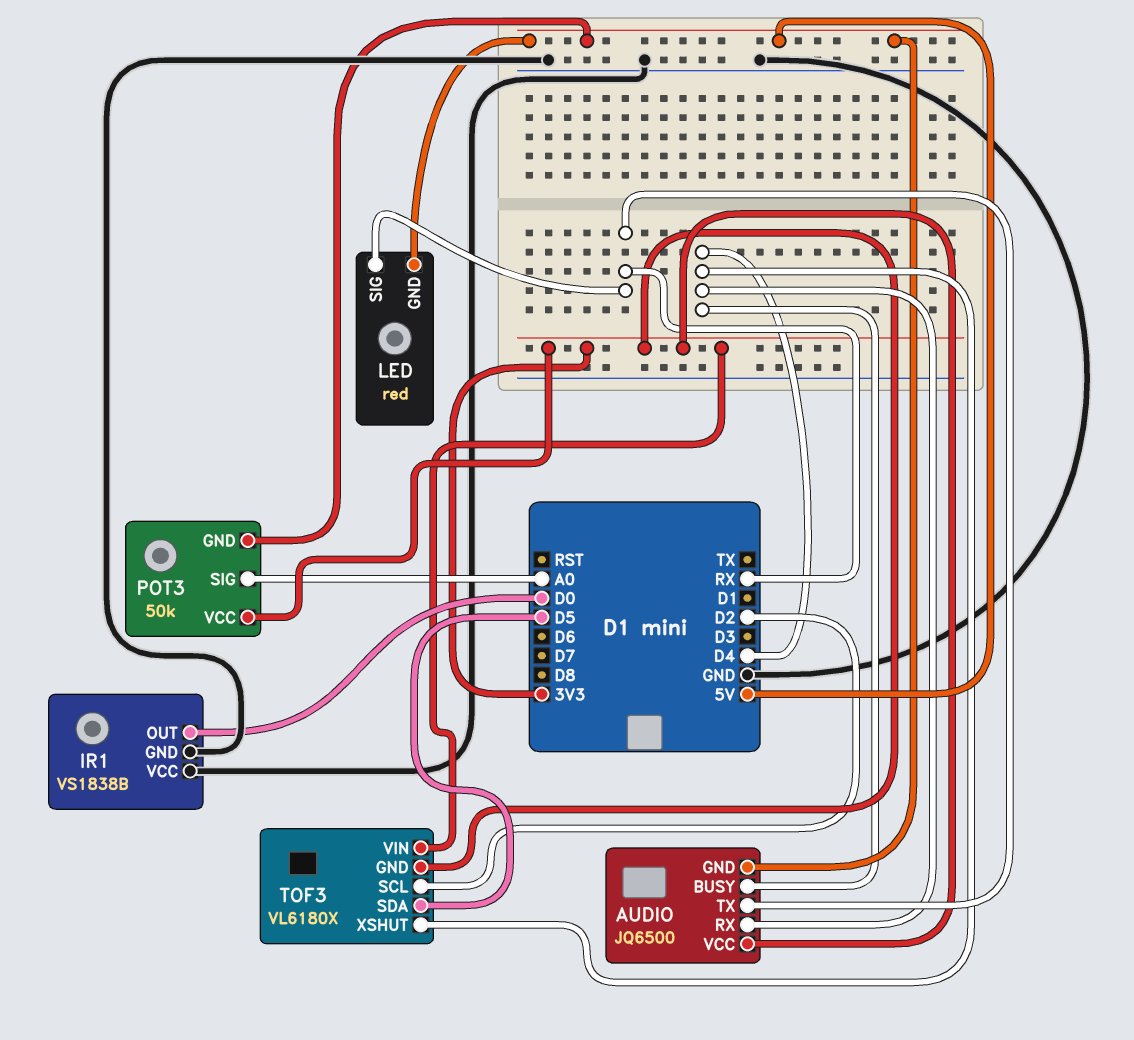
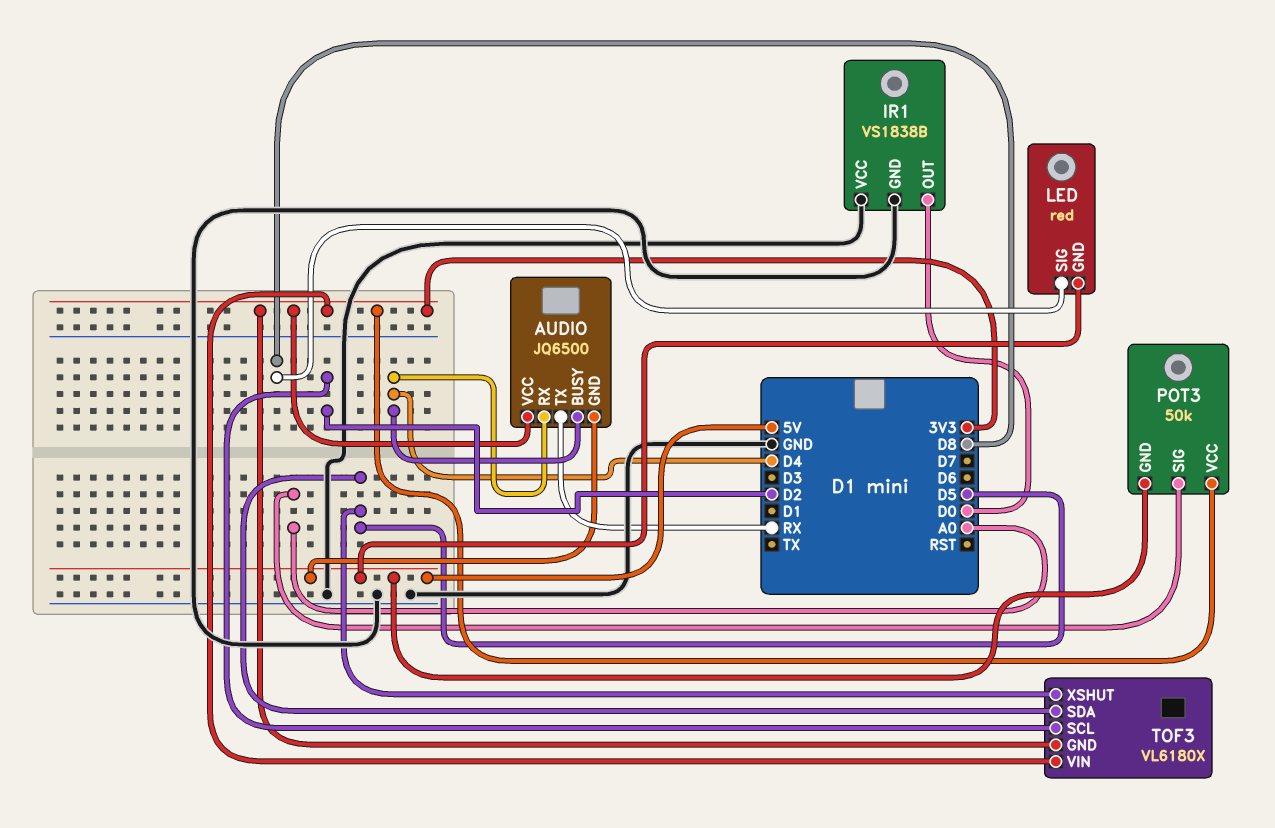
LED pin SIG: RX -> D8
TOF3 pin XSHUT: D4 -> D5

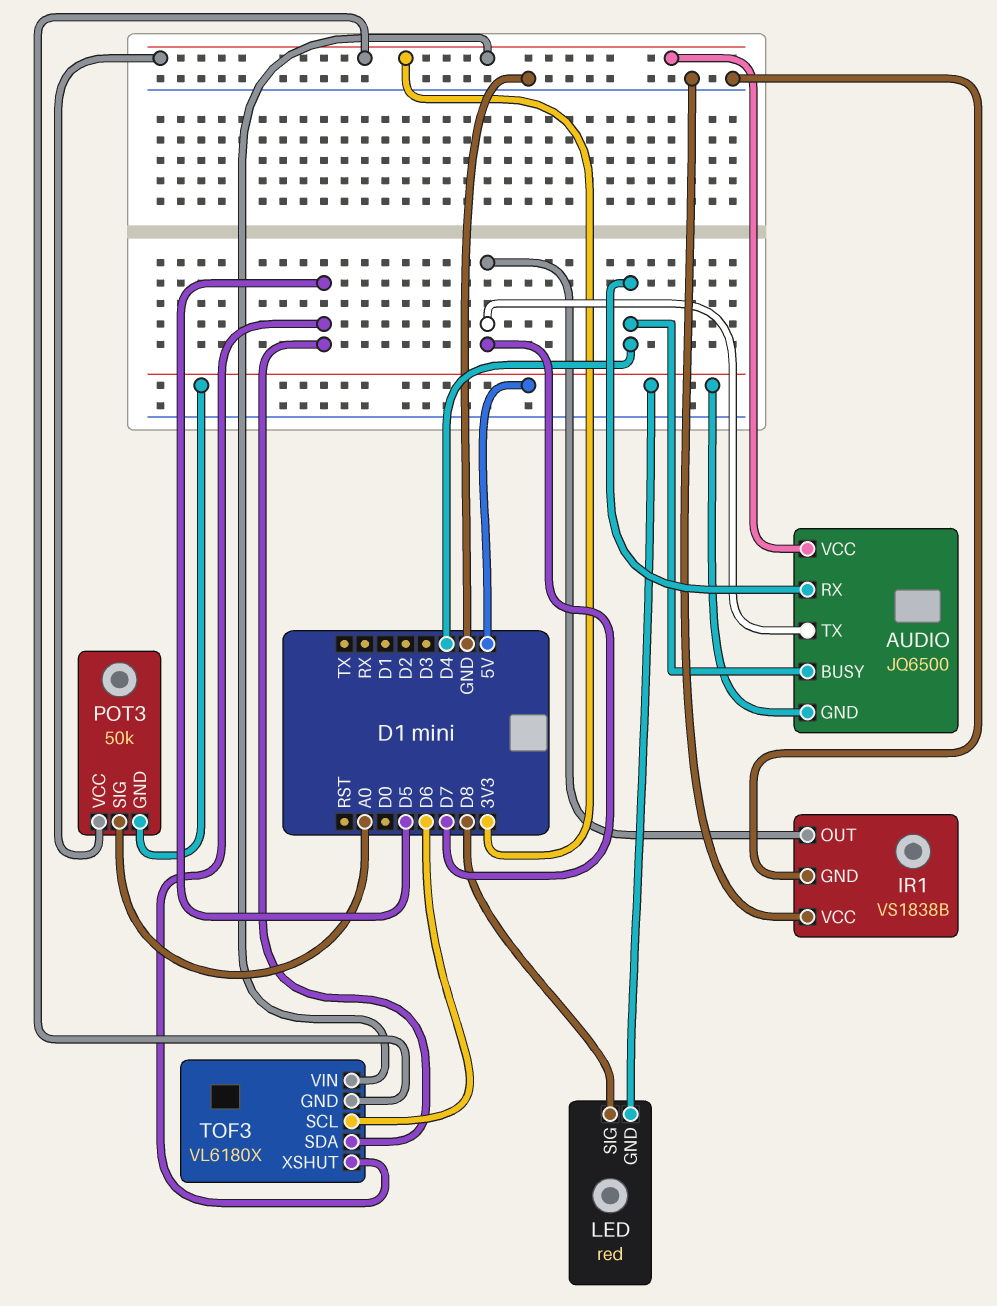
AUDIO pin TX: RX -> D7
IR1 pin OUT: D0 -> D7
TOF3 pin SCL: D2 -> D6

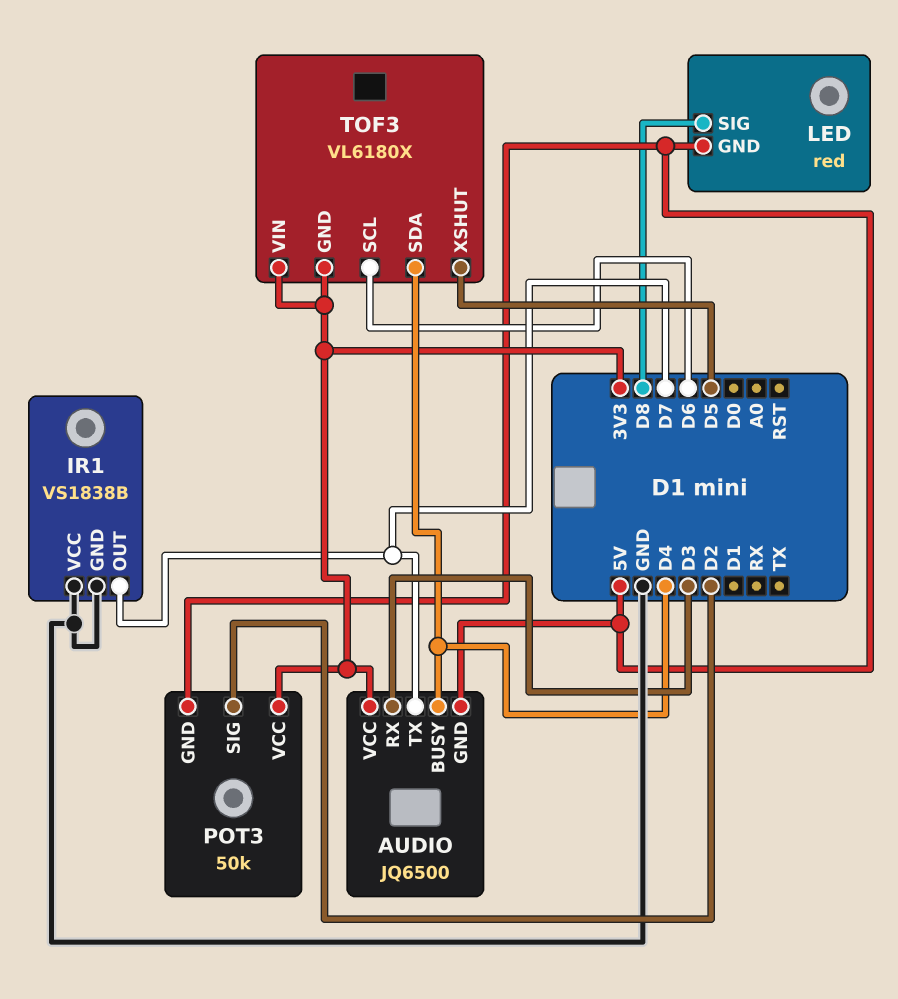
AUDIO pin RX: D4 -> D3
POT3 pin SIG: A0 -> D2
TOF3 pin SDA: D5 -> D4

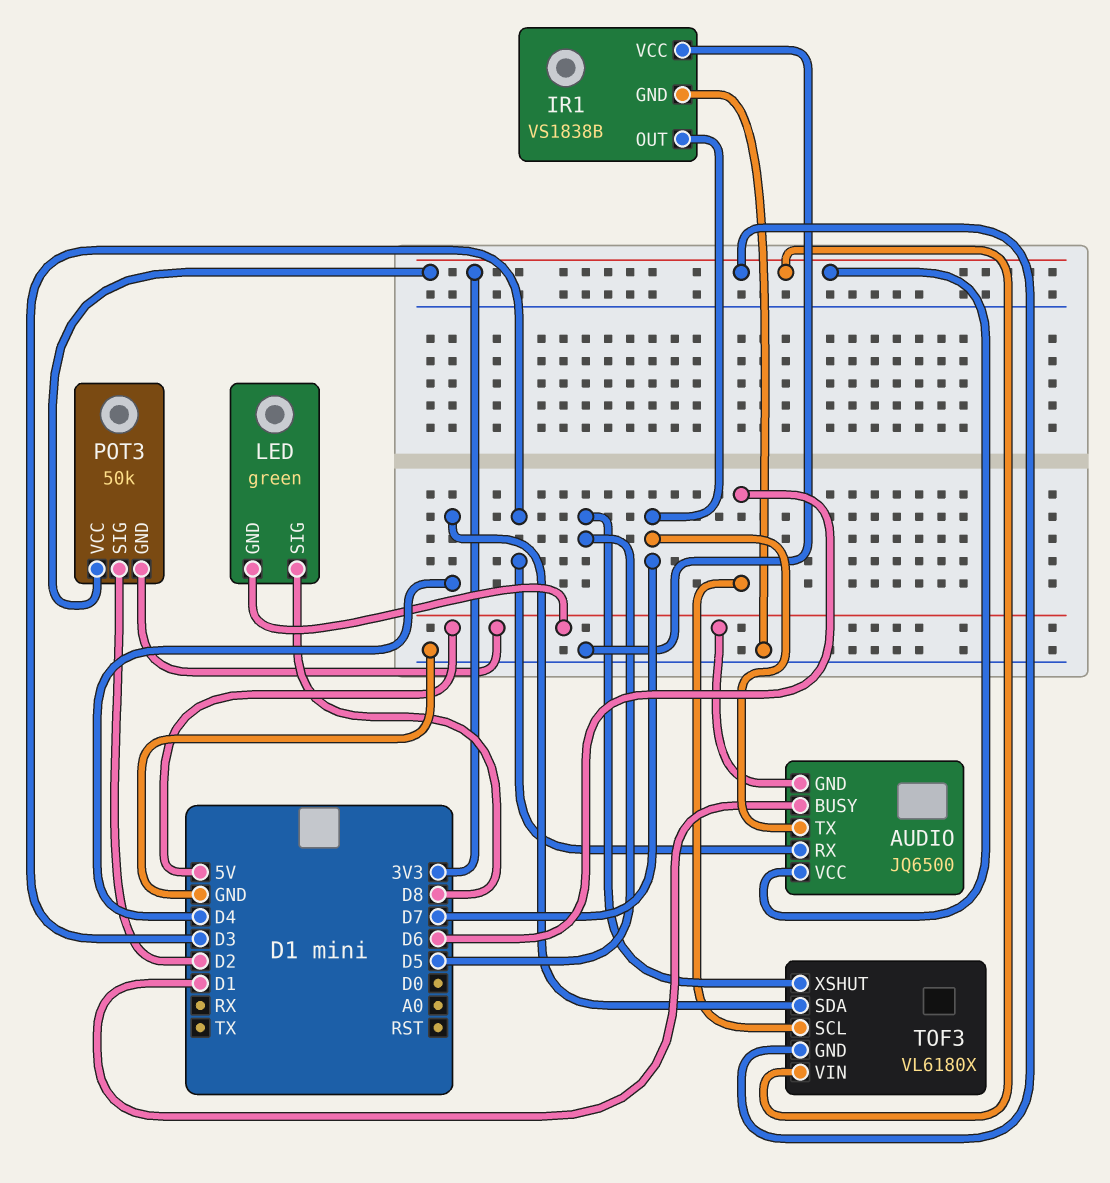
AUDIO pin BUSY: D4 -> D1
LED: red -> green

